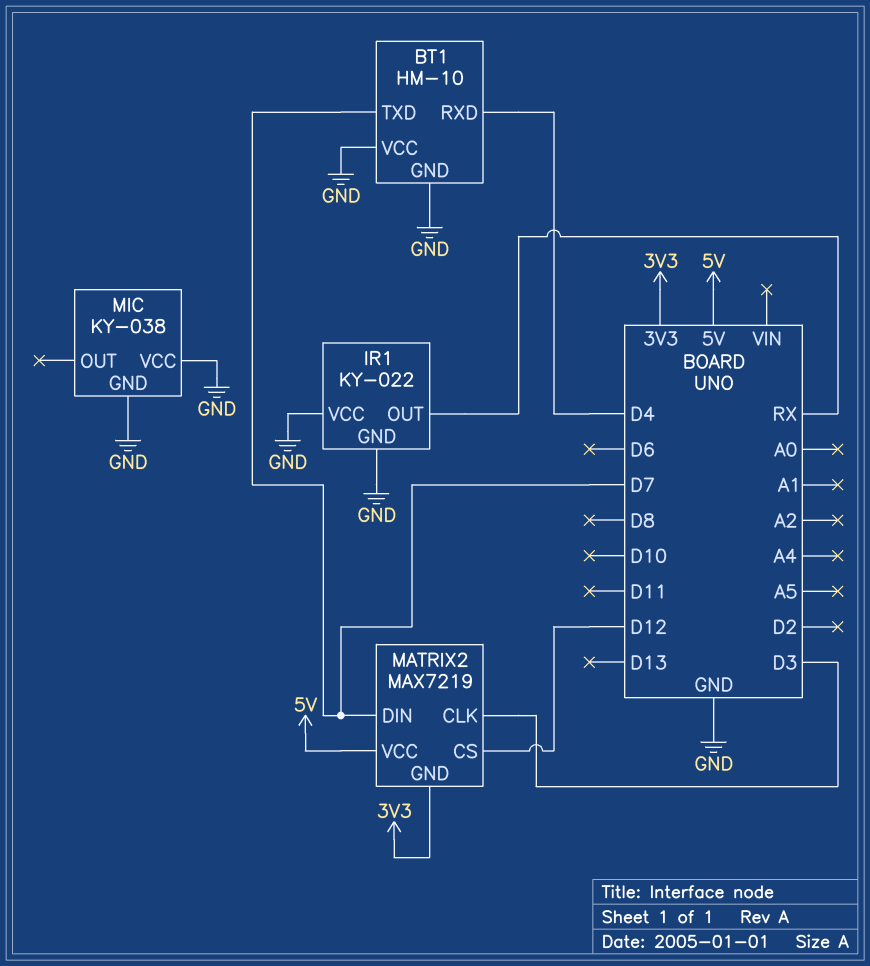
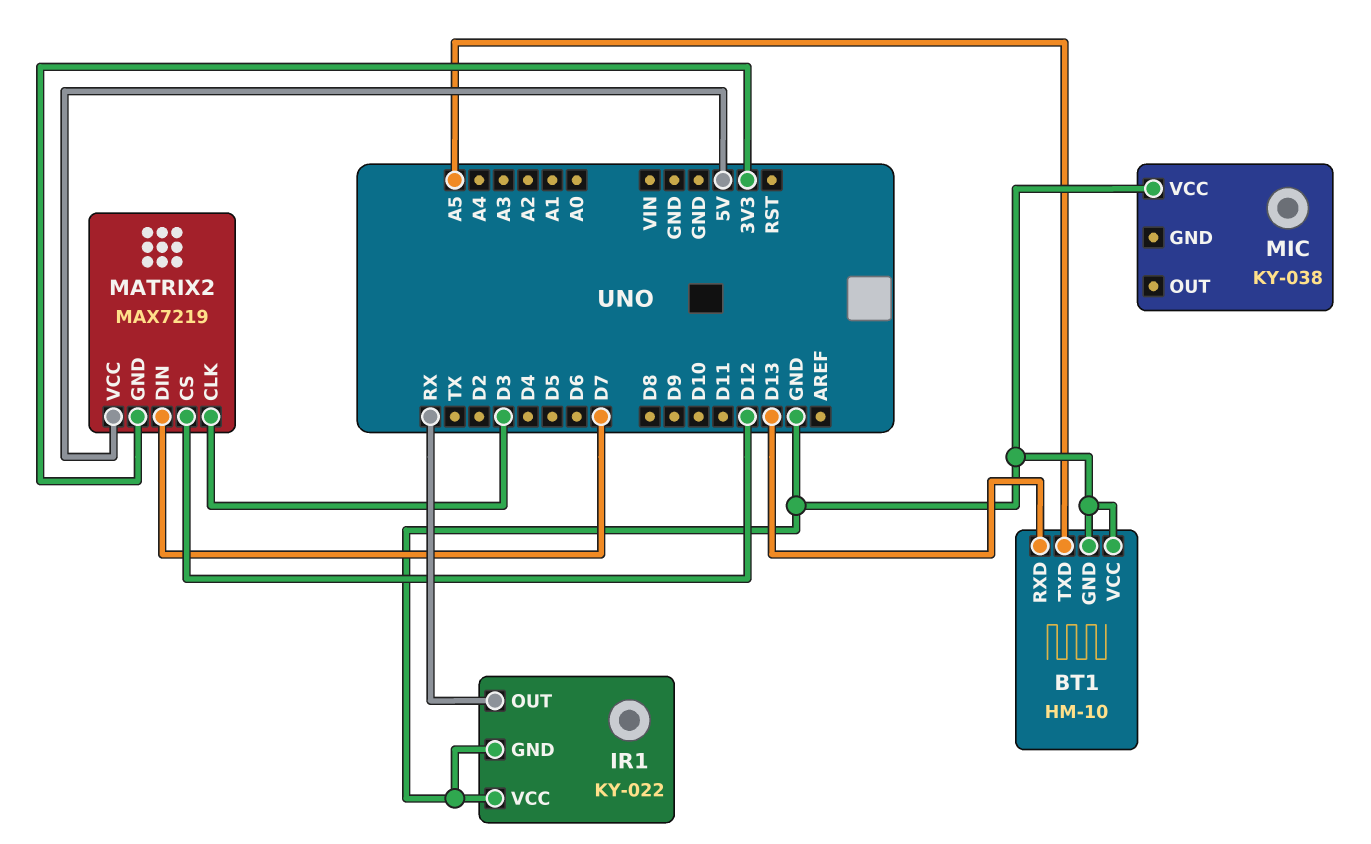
BT1 pin RXD: D4 -> D13
BT1 pin TXD: D7 -> A5
MIC pin GND: GND -> none

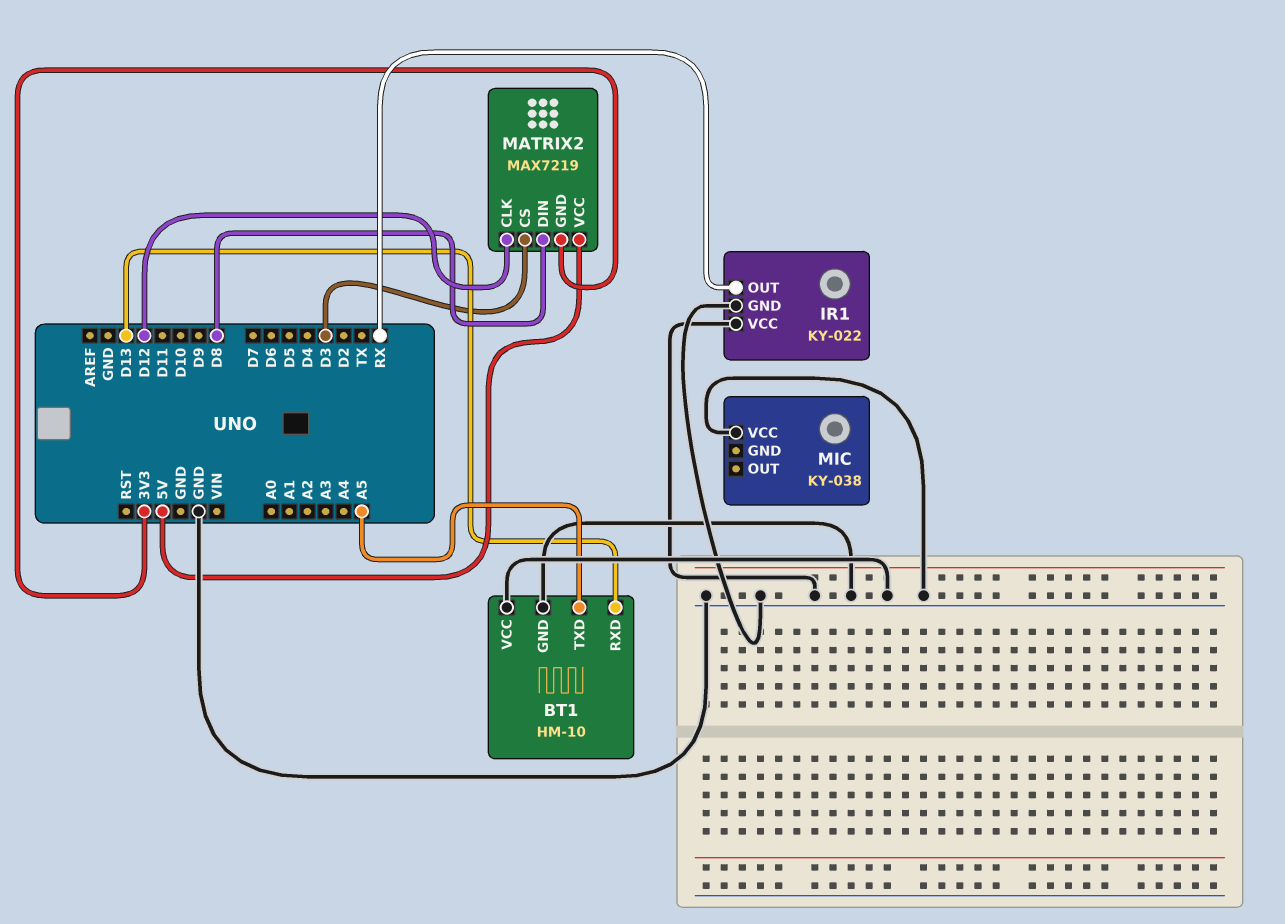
MATRIX2 pin CLK: D3 -> D12
MATRIX2 pin CS: D12 -> D3
MATRIX2 pin DIN: D7 -> D8

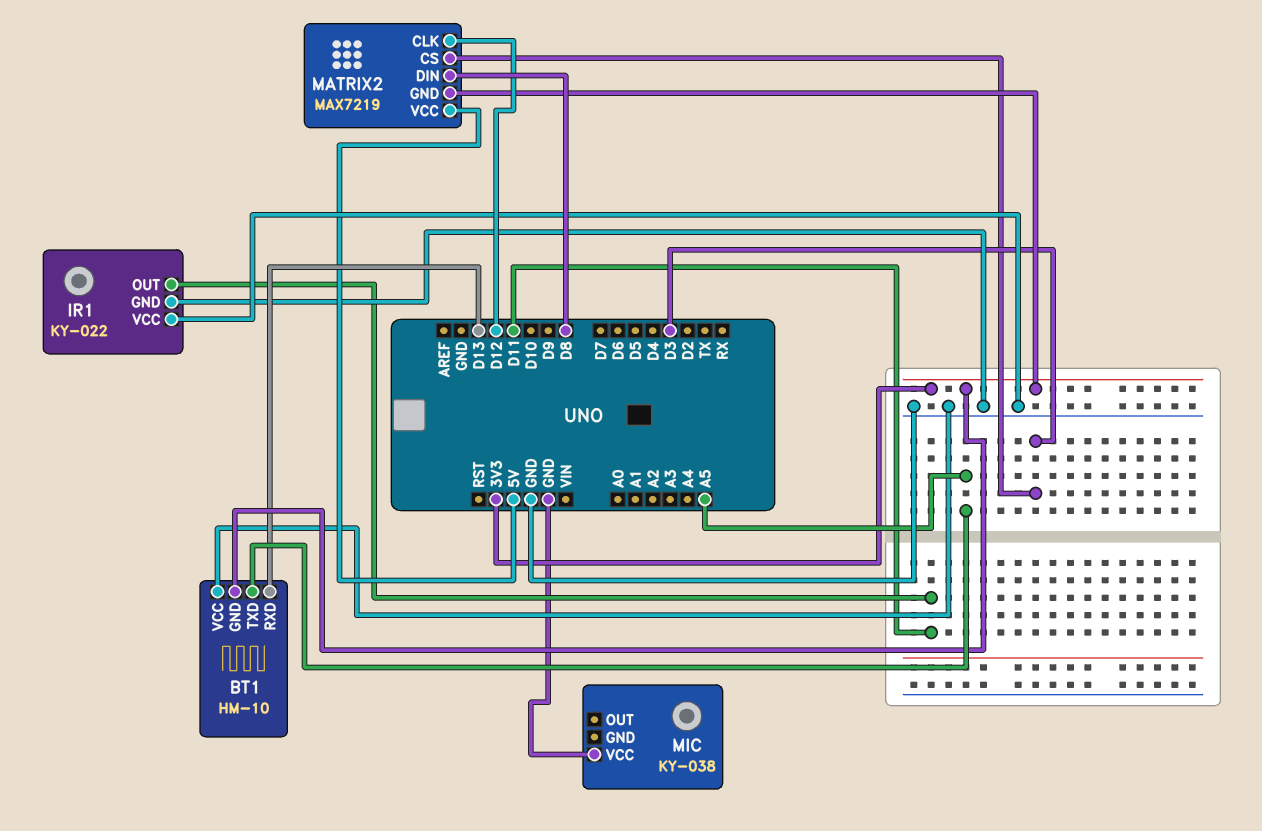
BT1 pin GND: GND -> 3V3
IR1 pin OUT: RX -> D11

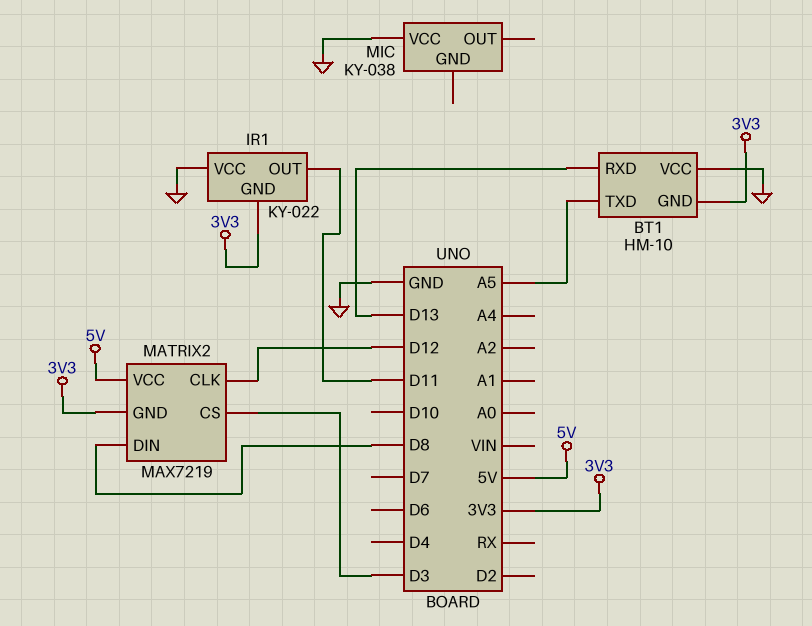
IR1 pin GND: GND -> 3V3

